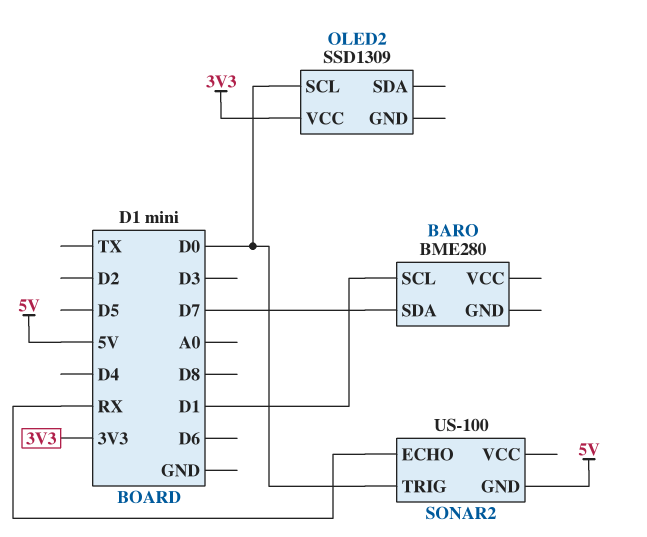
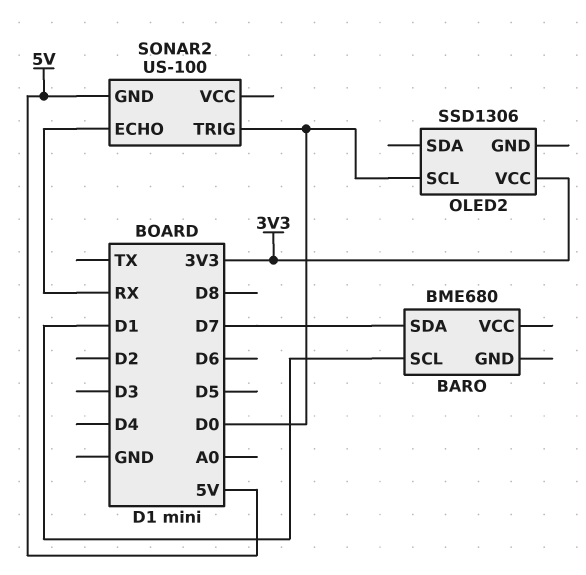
BARO: BME280 -> BME680
OLED2: SSD1309 -> SSD1306

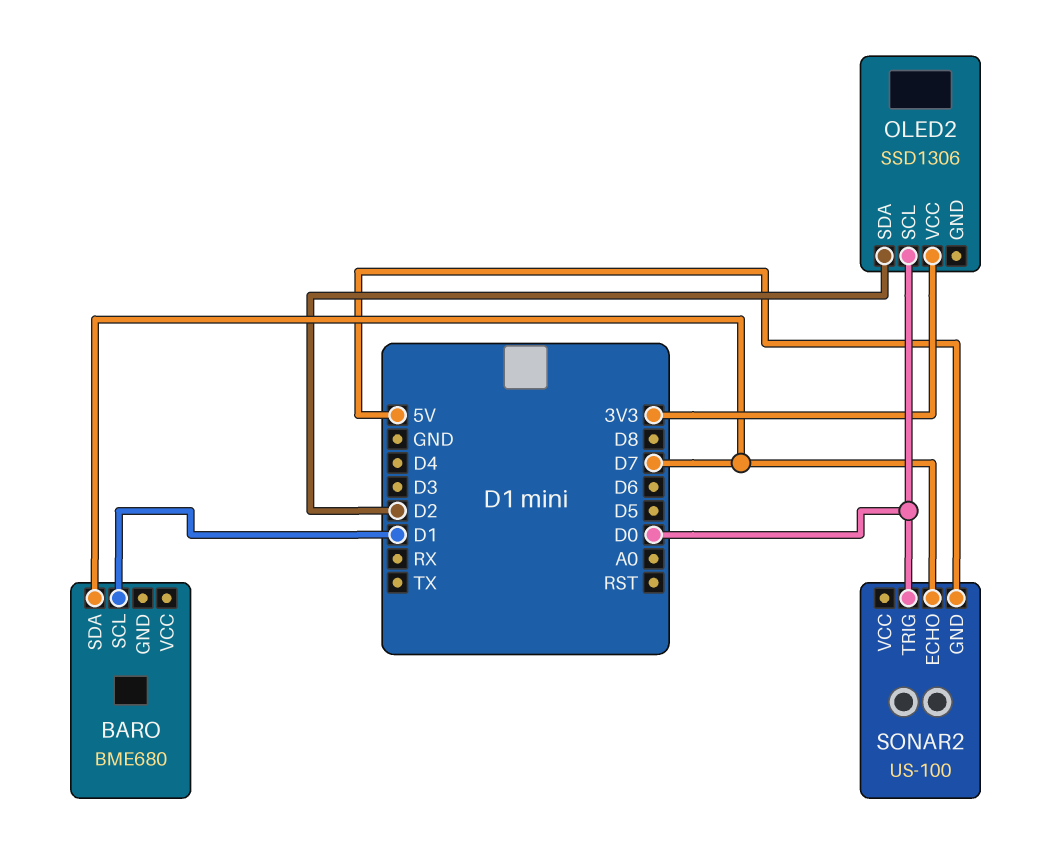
OLED2 pin SDA: none -> D2
SONAR2 pin ECHO: RX -> D7

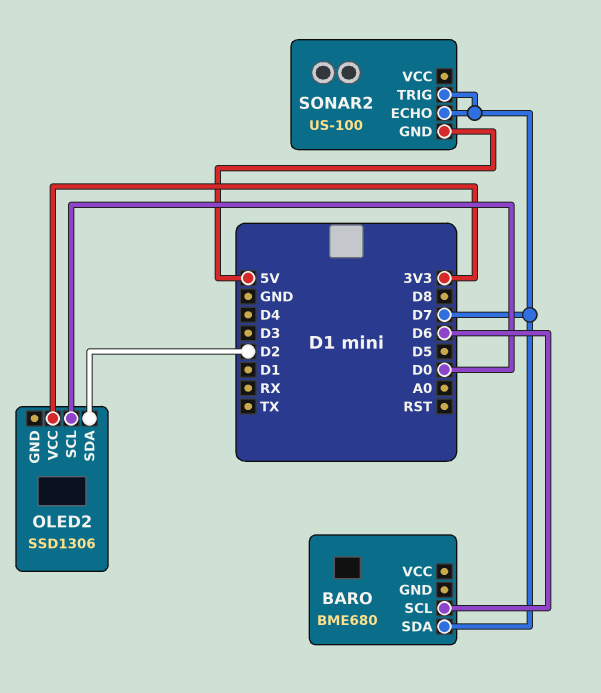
BARO pin SCL: D1 -> D6
SONAR2 pin TRIG: D0 -> D7

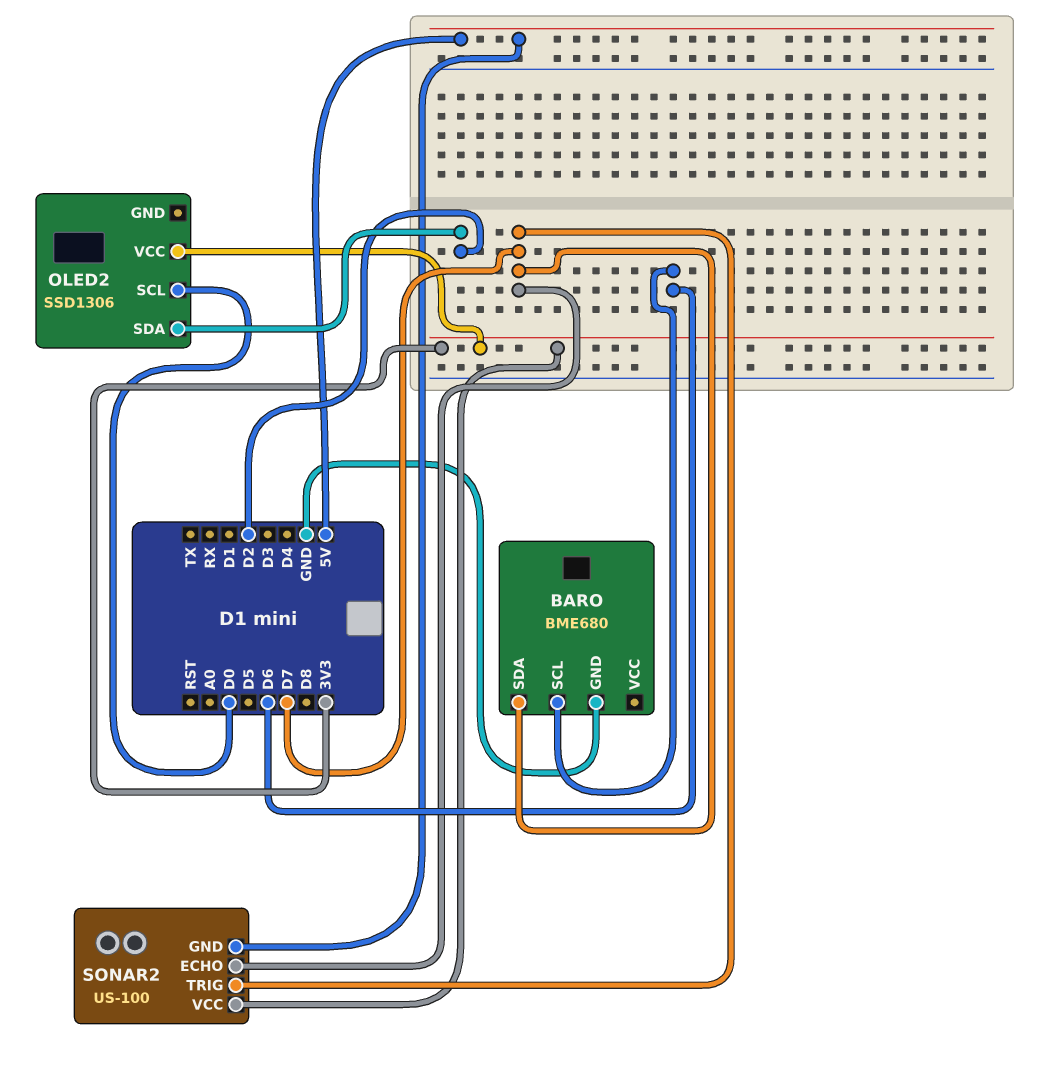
BARO pin GND: none -> GND
SONAR2 pin VCC: none -> 3V3

